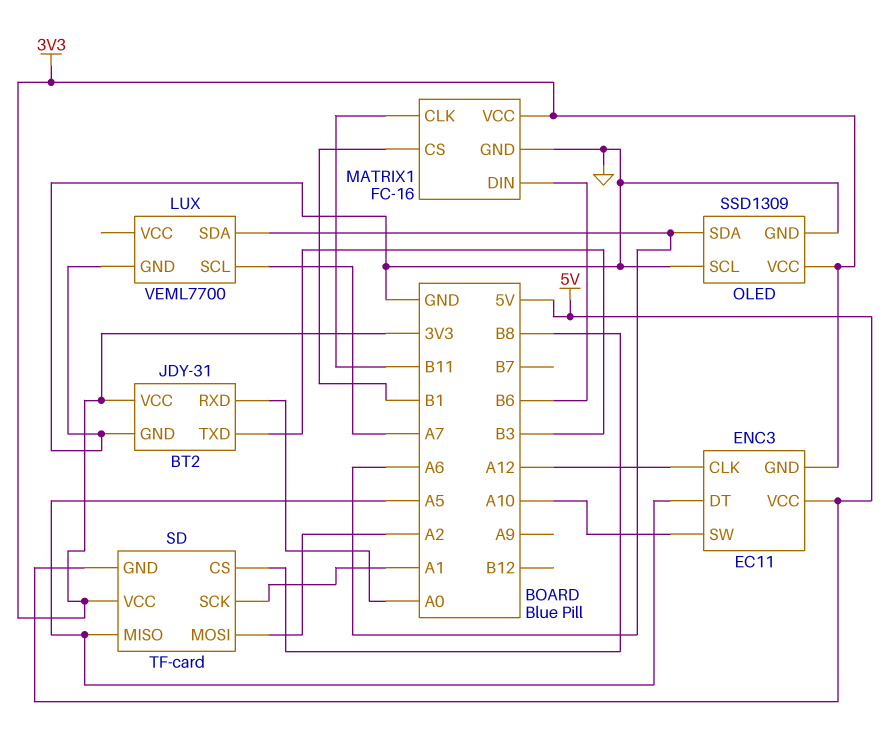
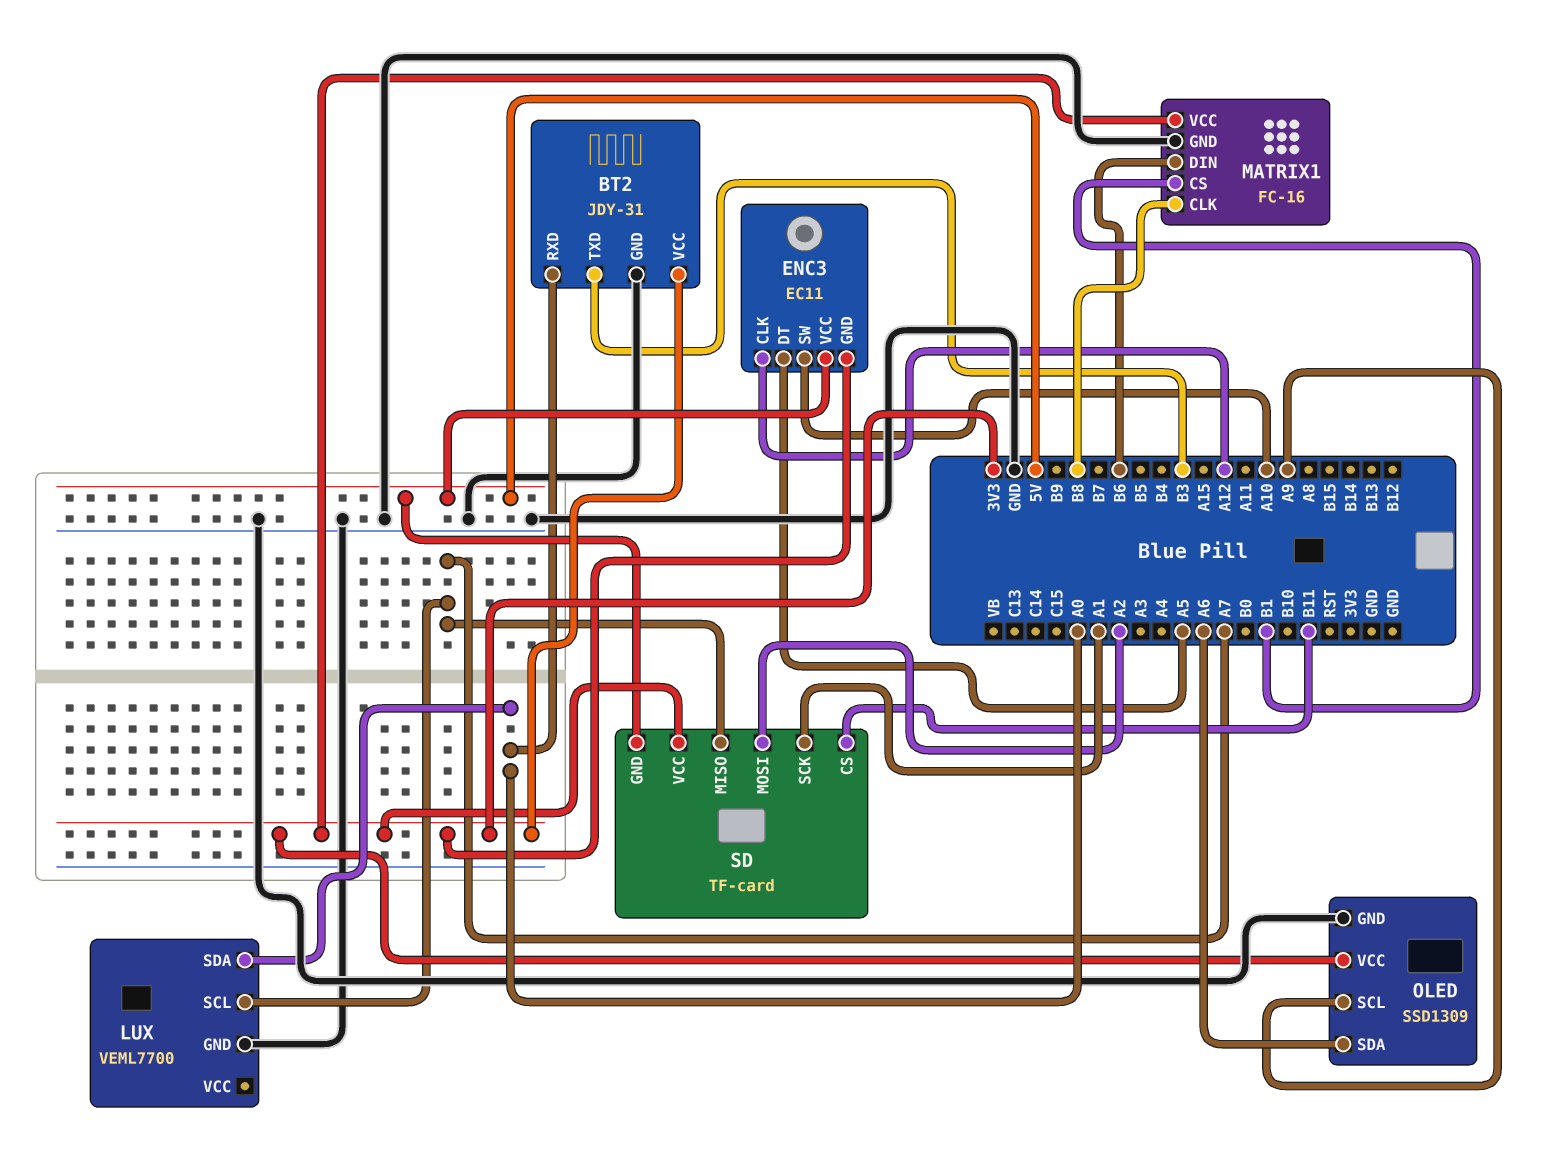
LUX pin SDA: A6 -> A0
MATRIX1 pin CLK: B11 -> B8
OLED pin SCL: GND -> A9
SD pin CS: B8 -> B11
SD pin MISO: A5 -> A7

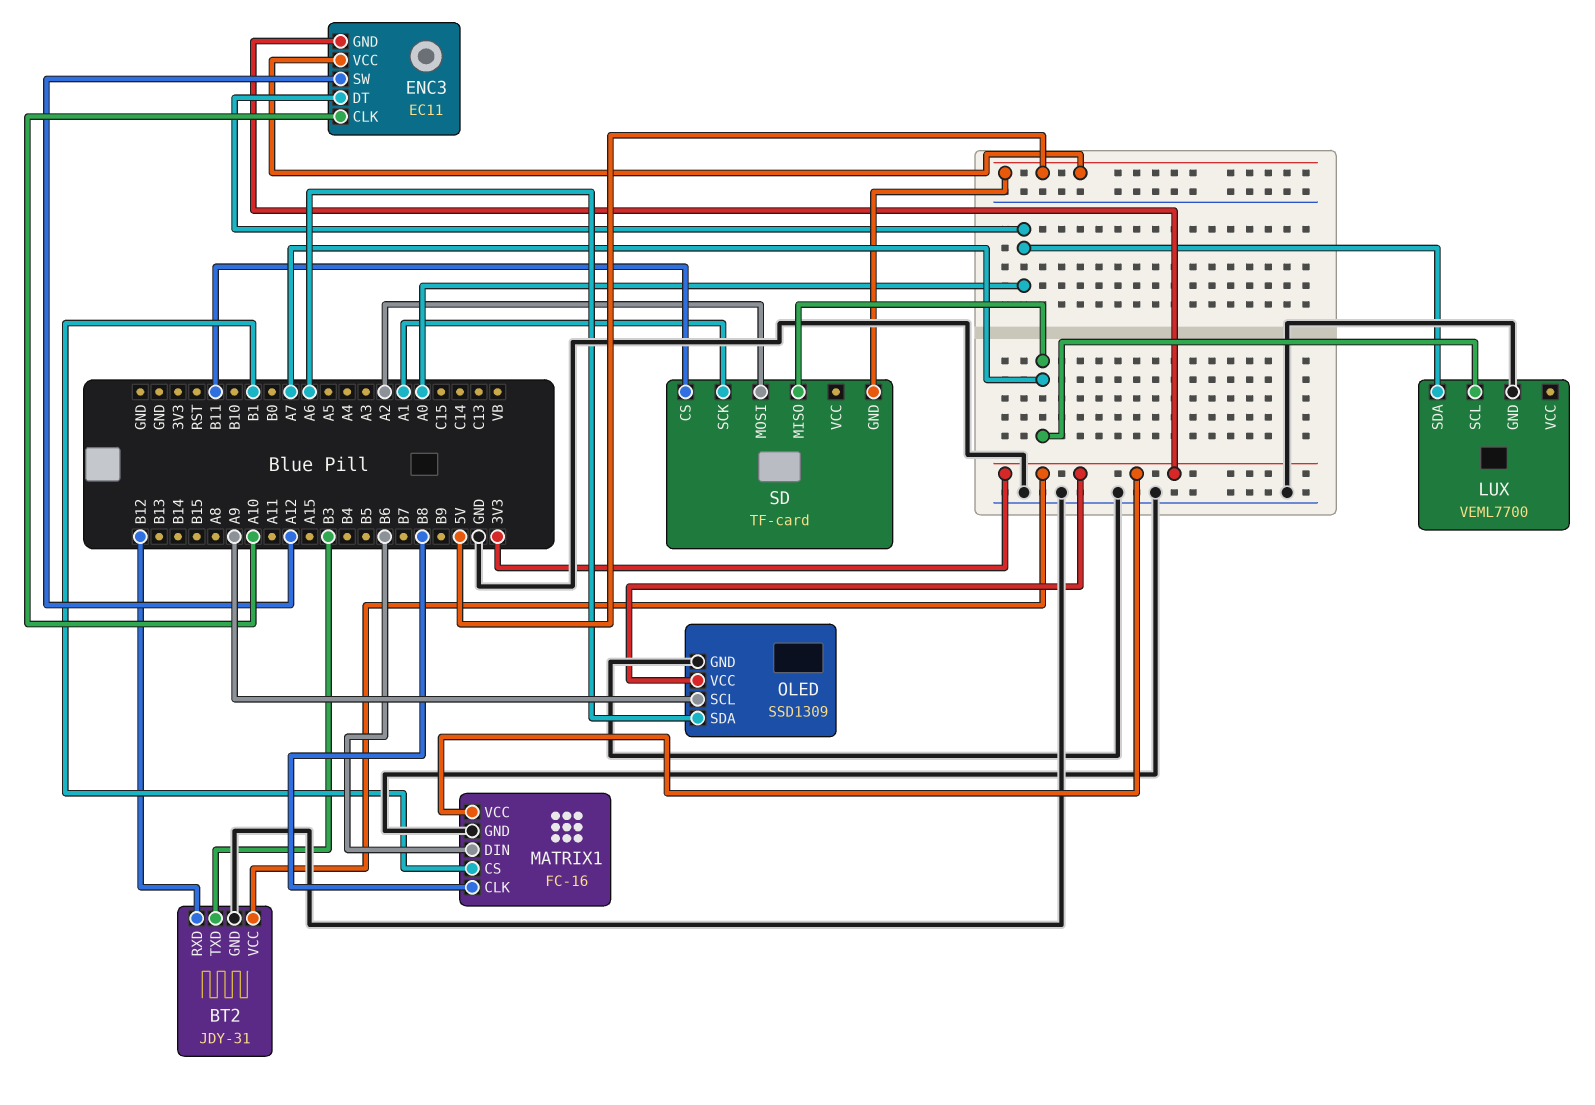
BT2 pin RXD: A0 -> B12
ENC3 pin CLK: A12 -> A10
ENC3 pin DT: A5 -> A0
ENC3 pin SW: A10 -> A12
SD pin VCC: 3V3 -> none

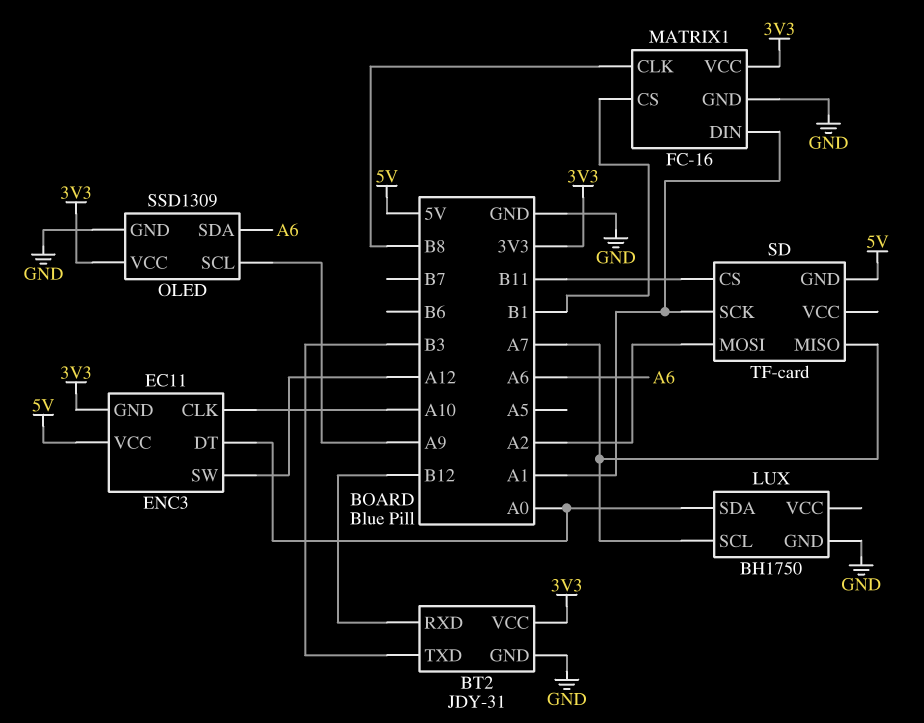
LUX: VEML7700 -> BH1750
MATRIX1 pin DIN: B6 -> A1

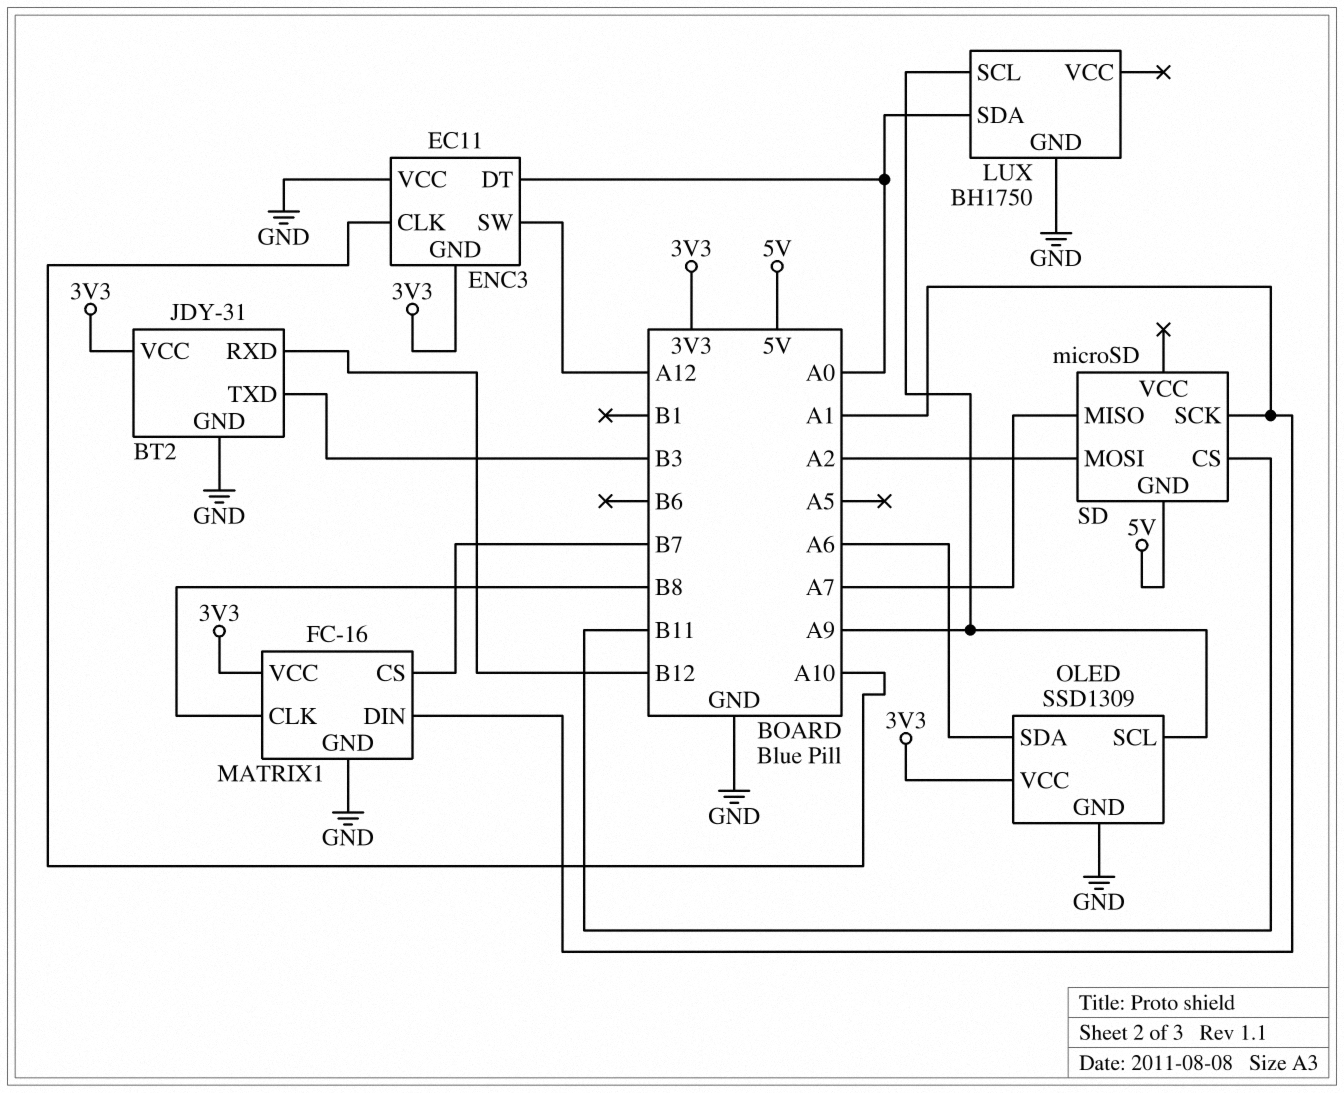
ENC3 pin VCC: 5V -> GND
LUX pin SCL: A7 -> A9
MATRIX1 pin CS: B1 -> B7
SD: TF-card -> microSD

